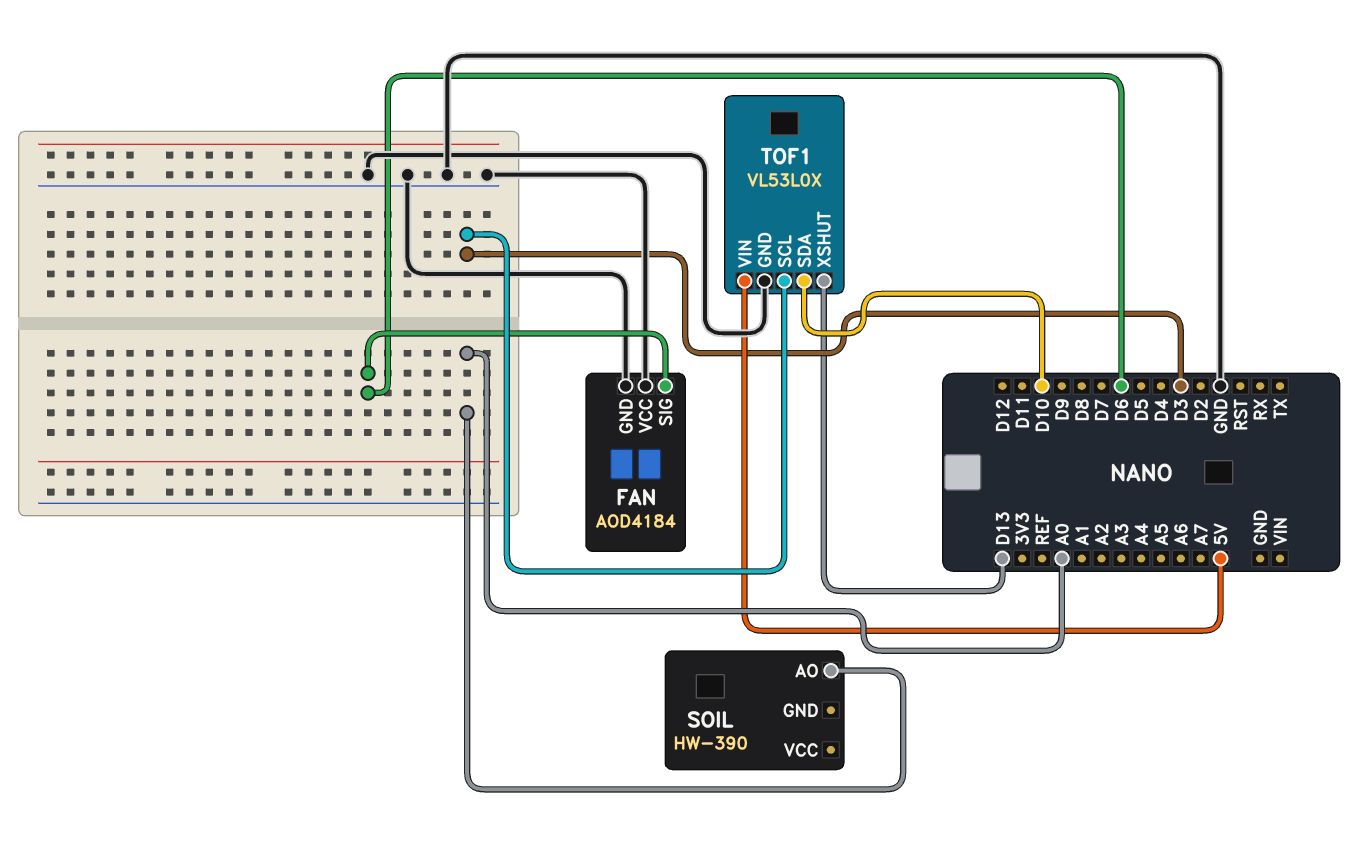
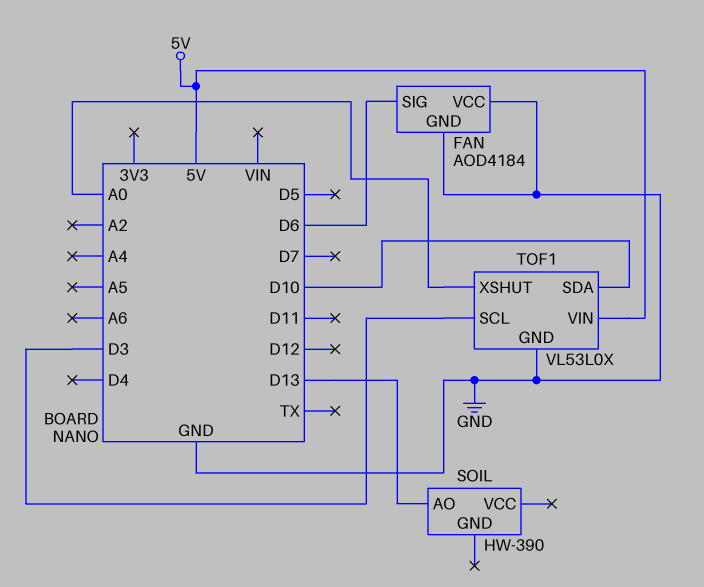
SOIL pin AO: A0 -> D13
TOF1 pin XSHUT: D13 -> A0

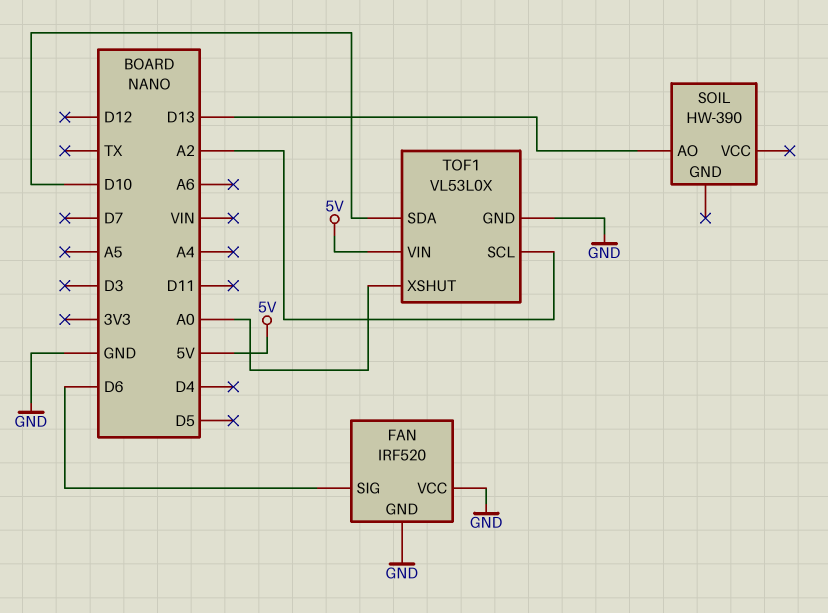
FAN: AOD4184 -> IRF520
TOF1 pin SCL: D3 -> A2

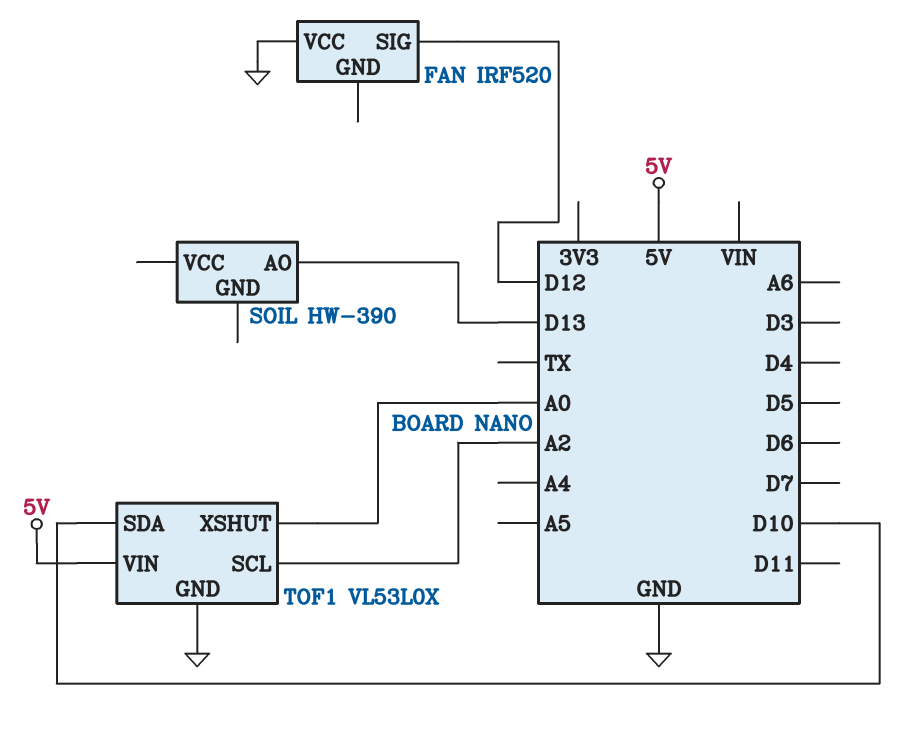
FAN pin GND: GND -> none
FAN pin SIG: D6 -> D12

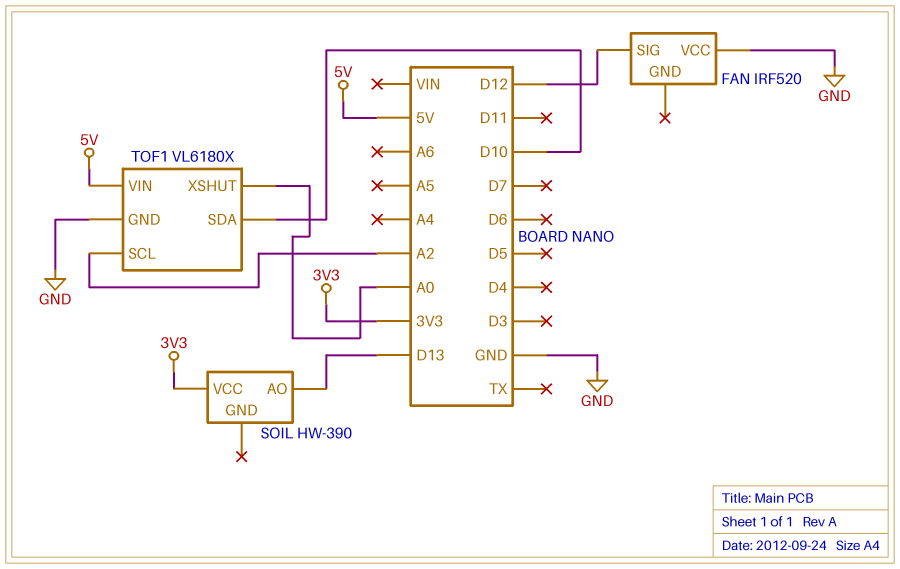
SOIL pin VCC: none -> 3V3
TOF1: VL53L0X -> VL6180X

